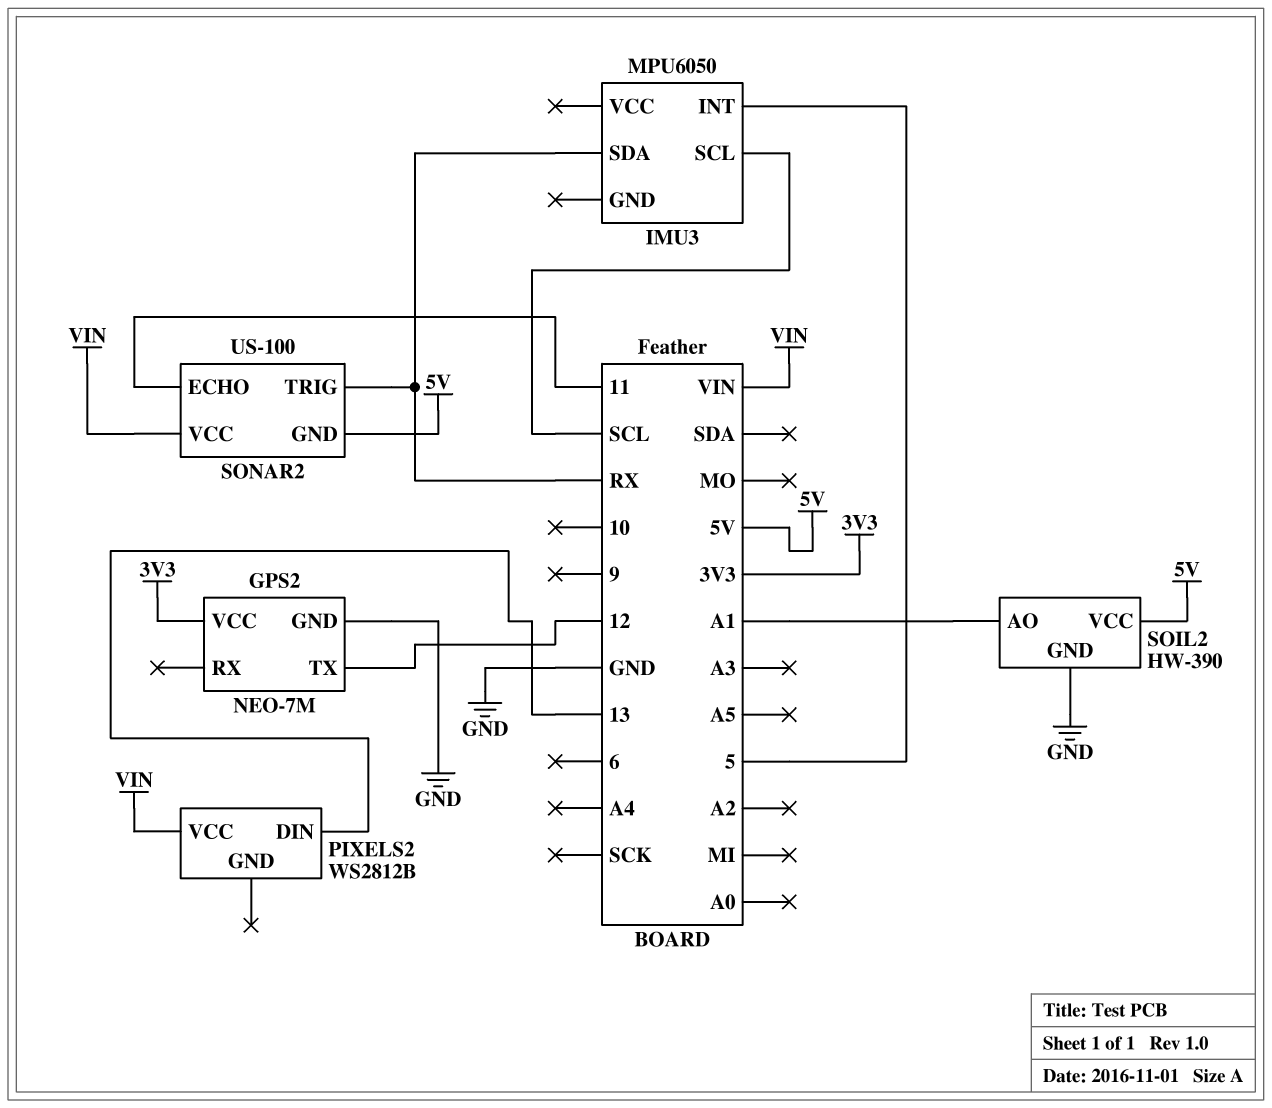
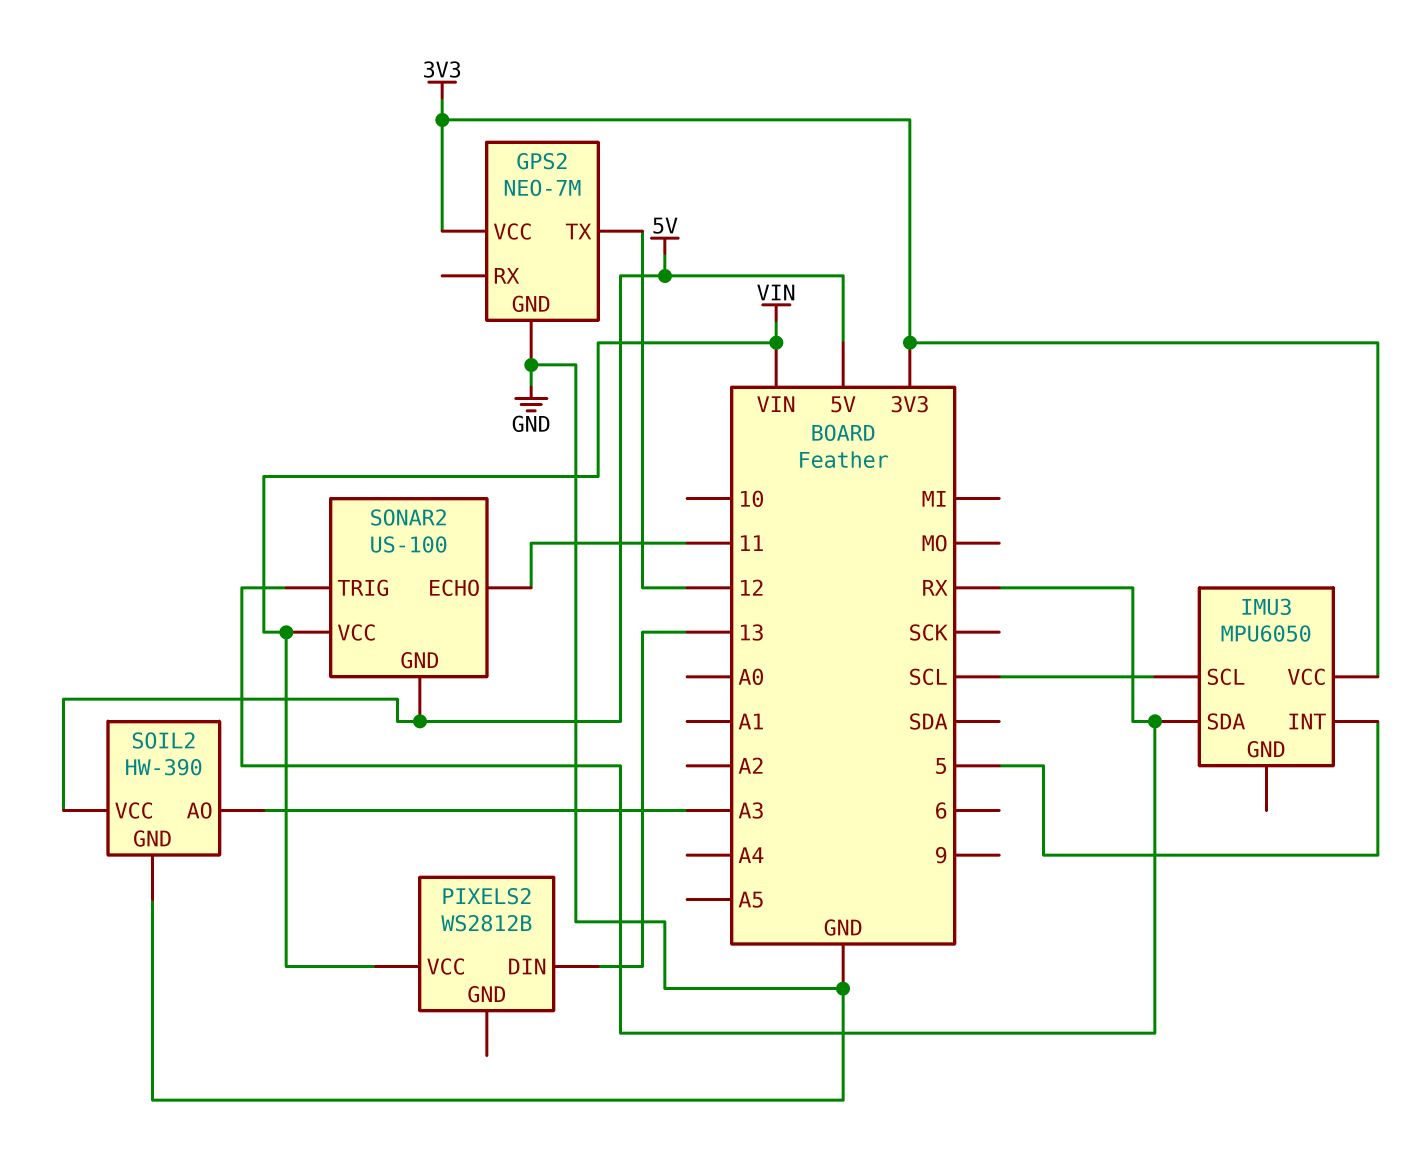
IMU3 pin VCC: none -> 3V3
SOIL2 pin AO: A1 -> A3

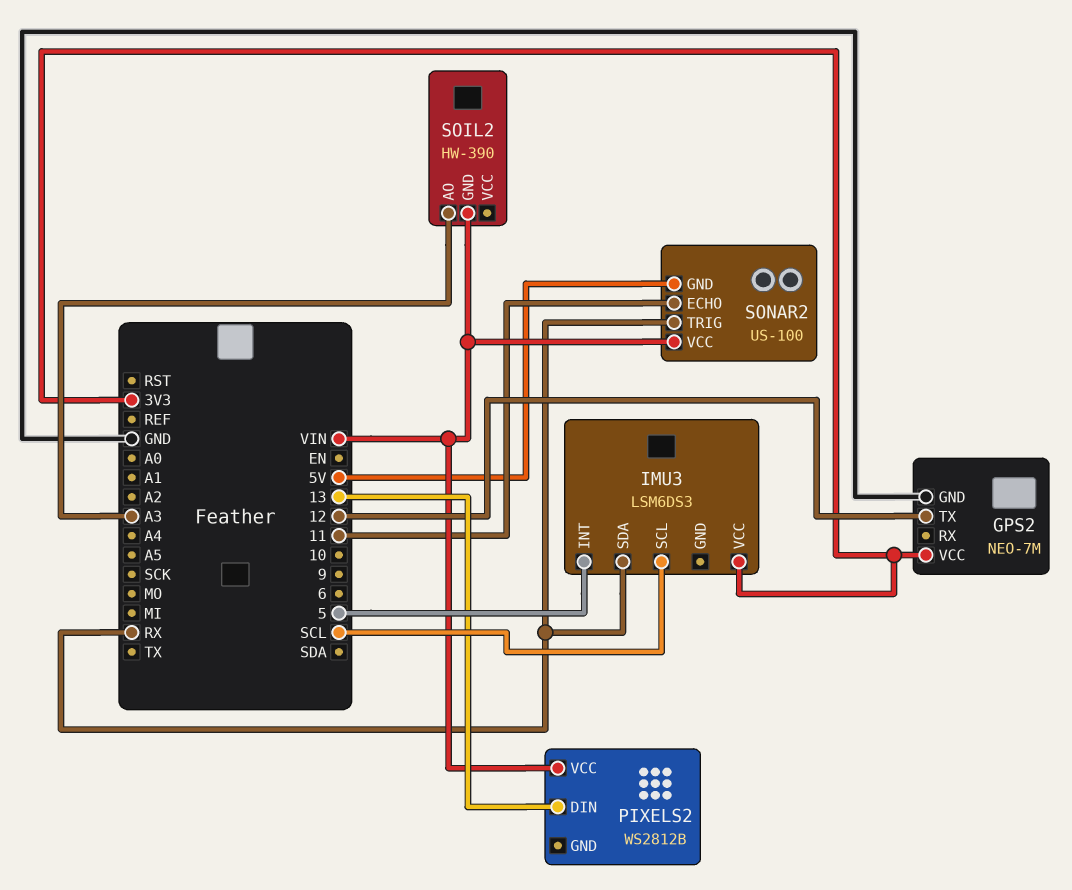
IMU3: MPU6050 -> LSM6DS3
SOIL2 pin GND: GND -> VIN
SOIL2 pin VCC: 5V -> none

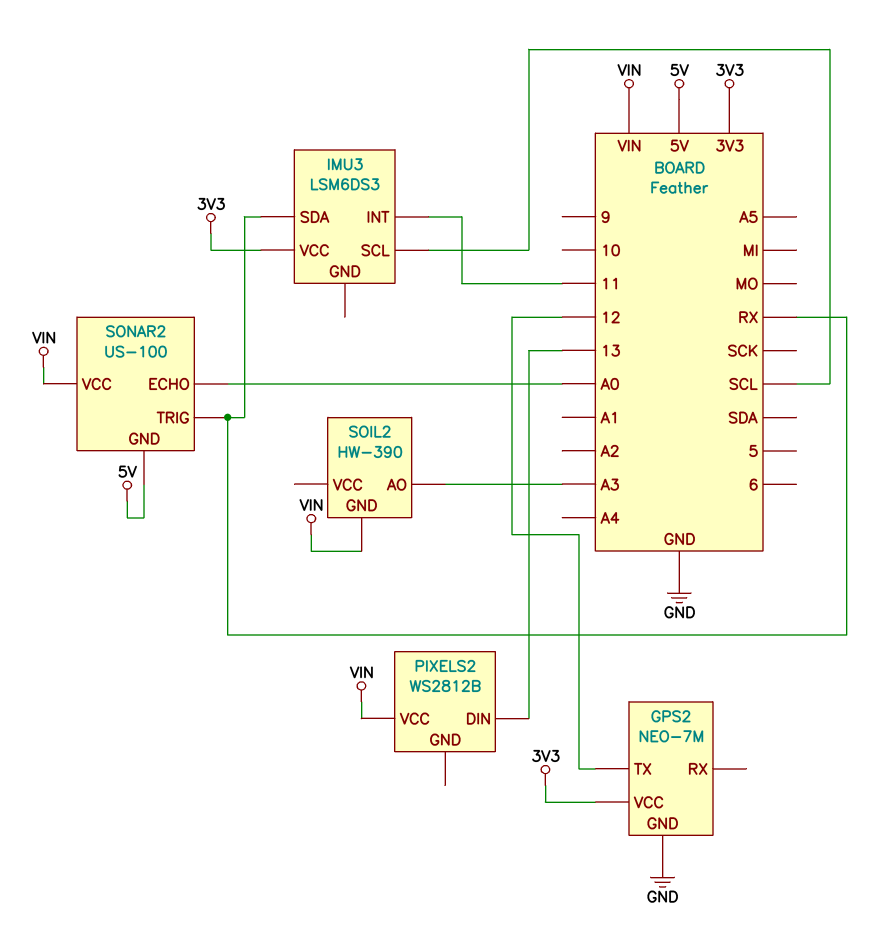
IMU3 pin INT: 5 -> 11
SONAR2 pin ECHO: 11 -> A0

